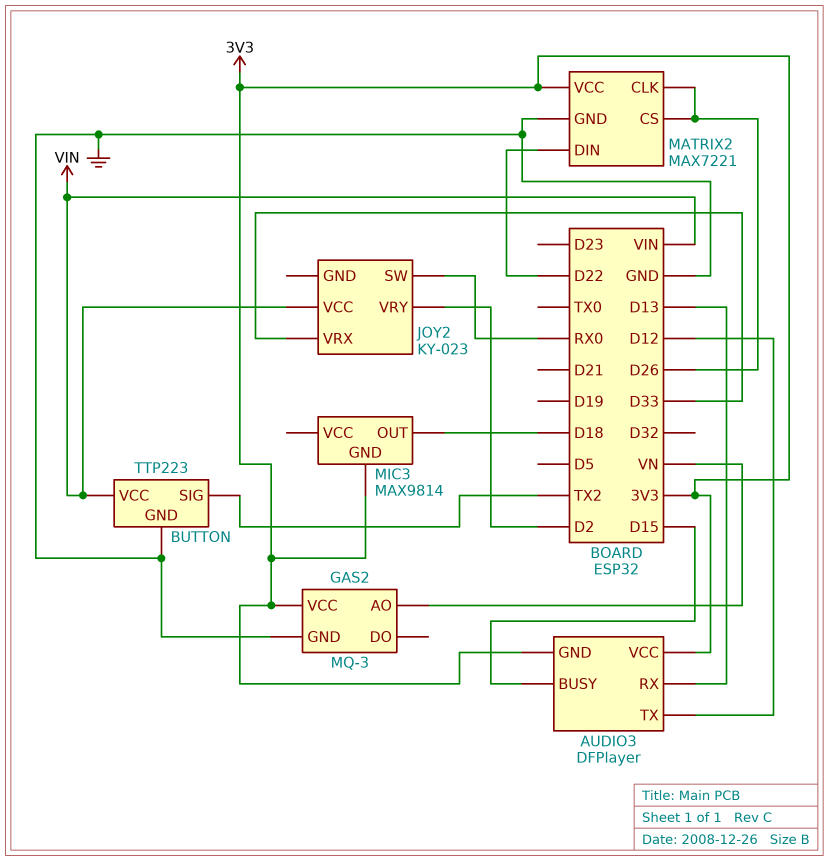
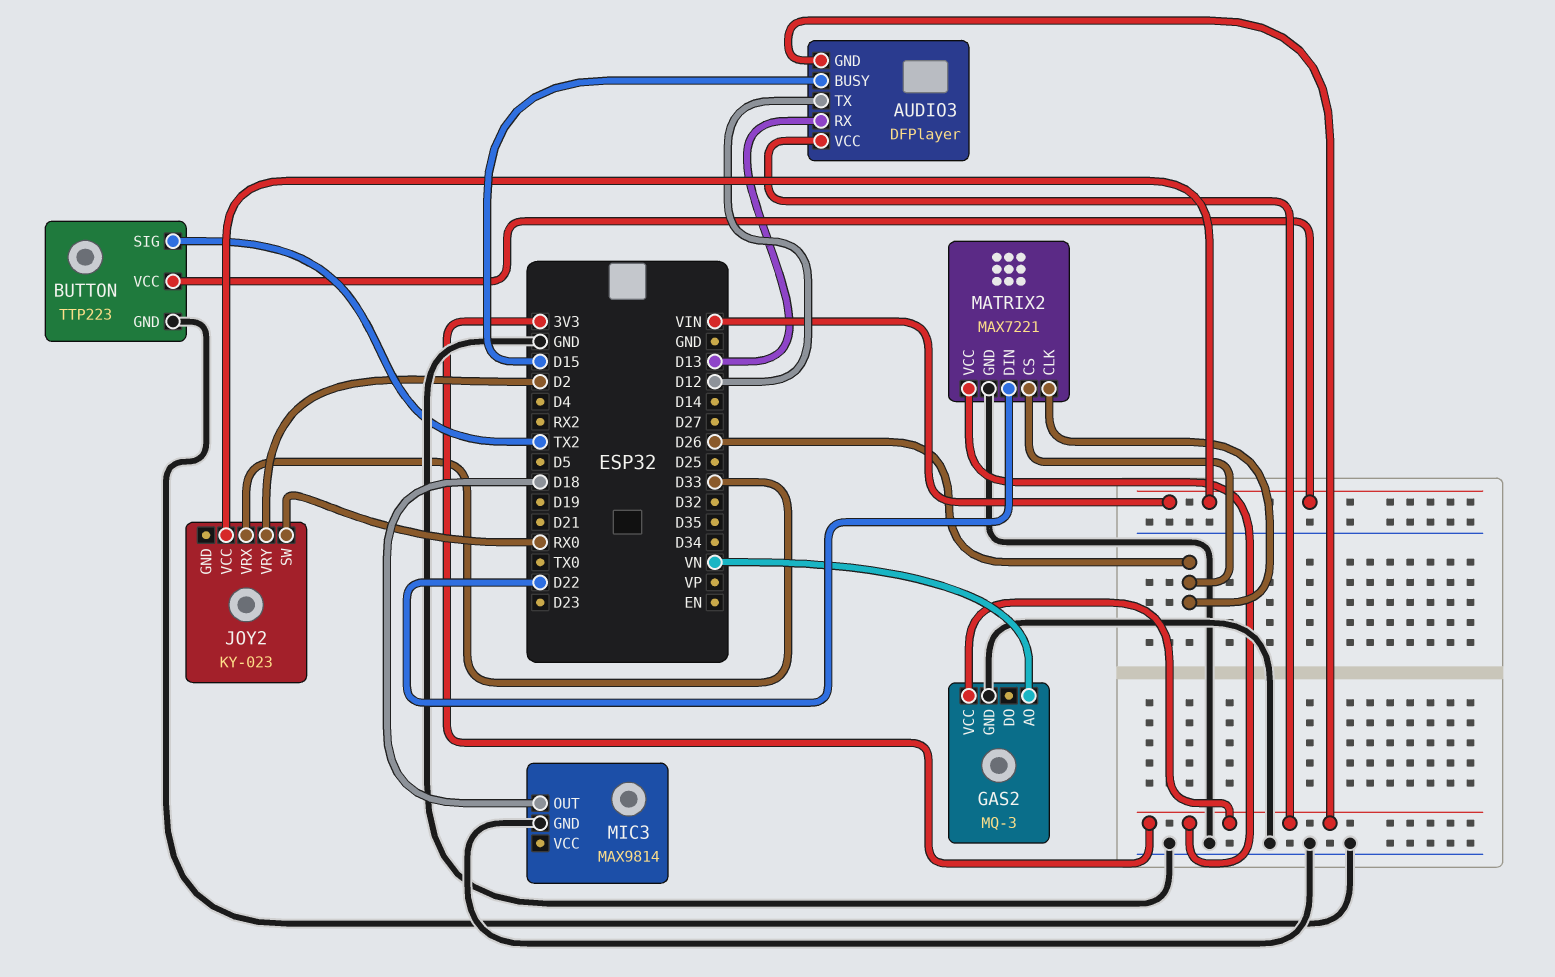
MIC3 pin GND: 3V3 -> GND

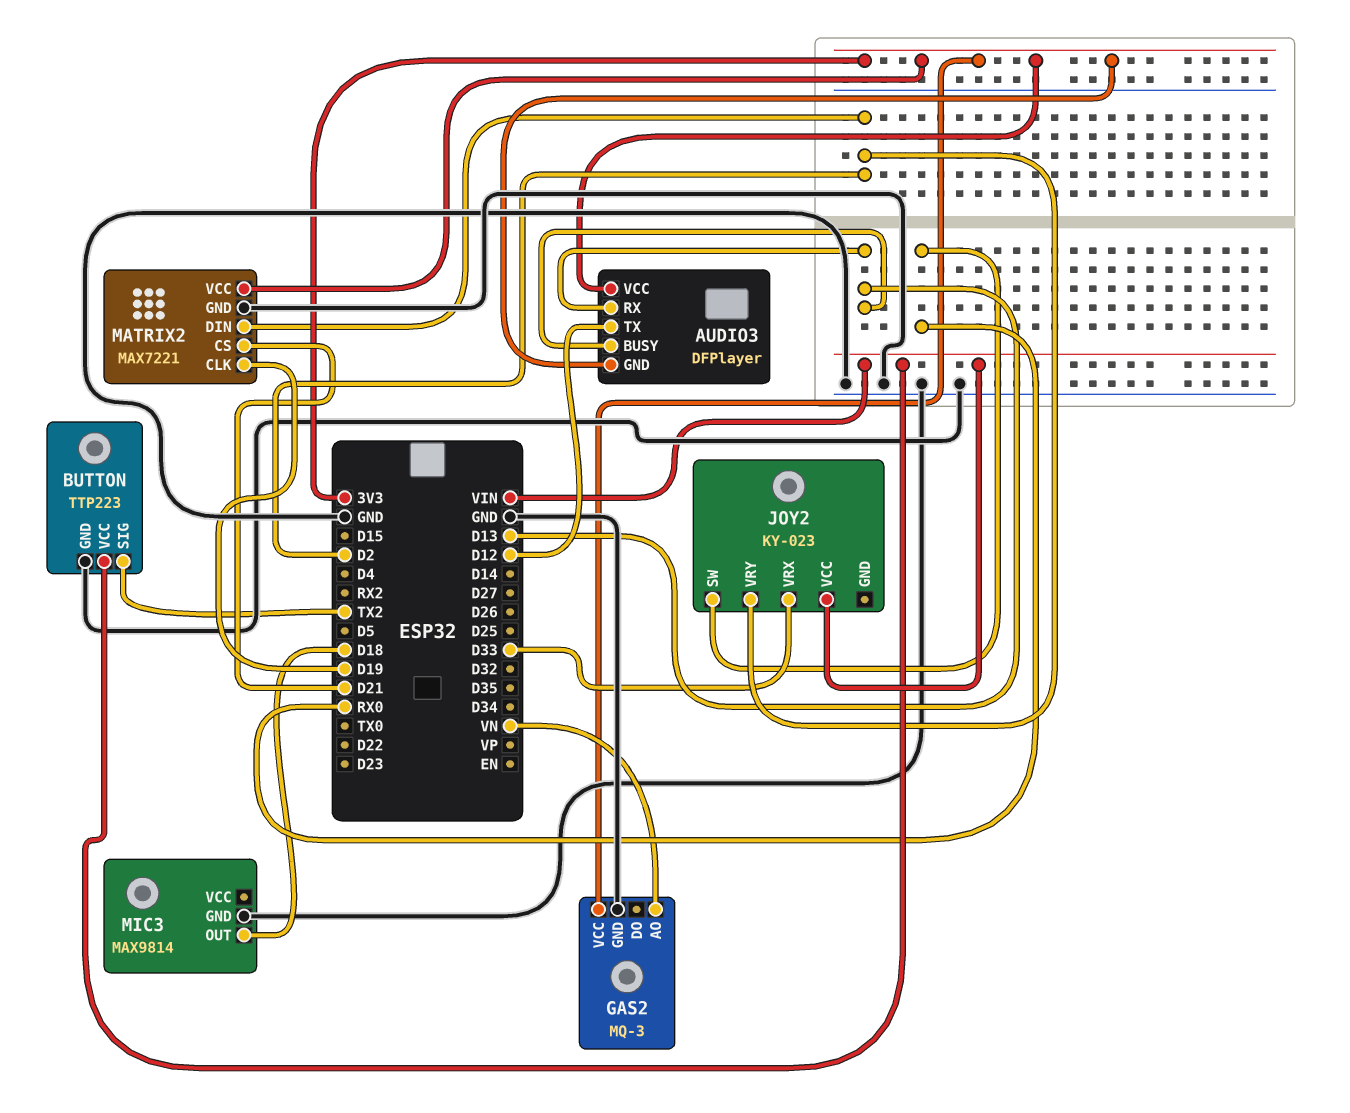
AUDIO3 pin BUSY: D15 -> D13
MATRIX2 pin CLK: D26 -> D19
MATRIX2 pin CS: D26 -> D21
MATRIX2 pin DIN: D22 -> D2

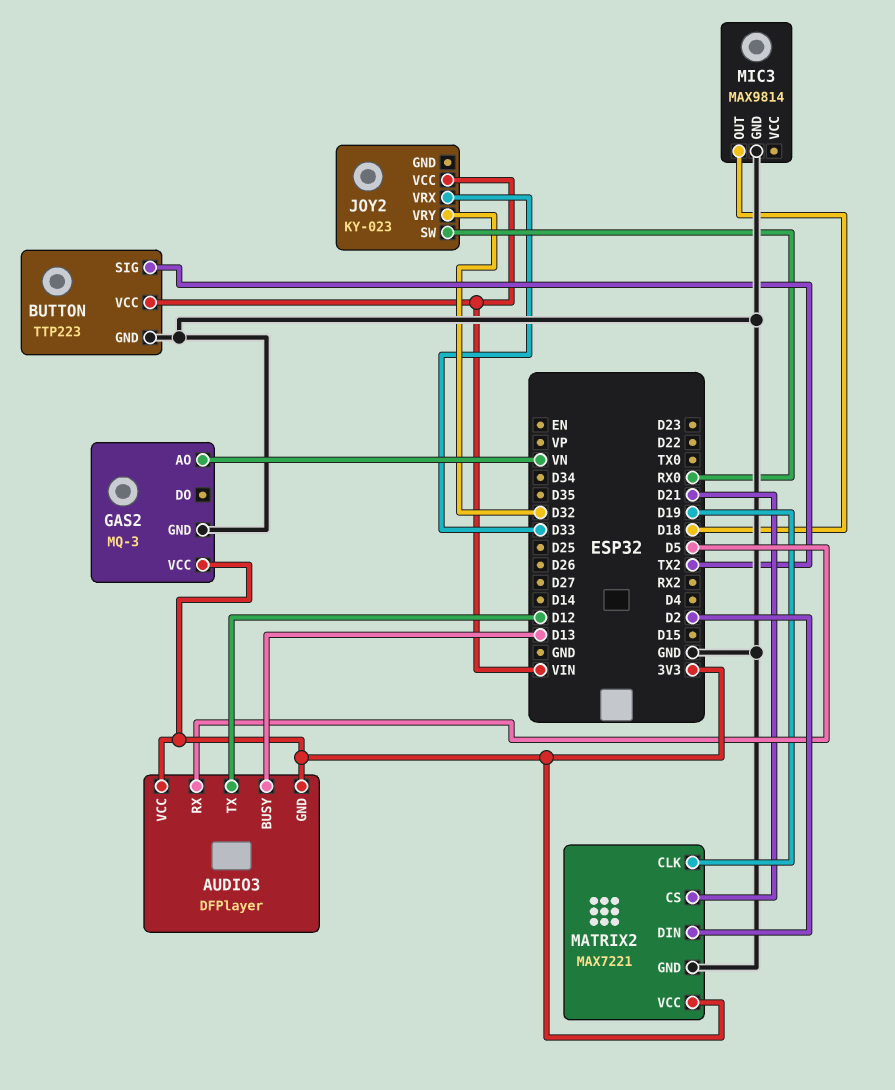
AUDIO3 pin RX: D13 -> D5
JOY2 pin VRY: D2 -> D32

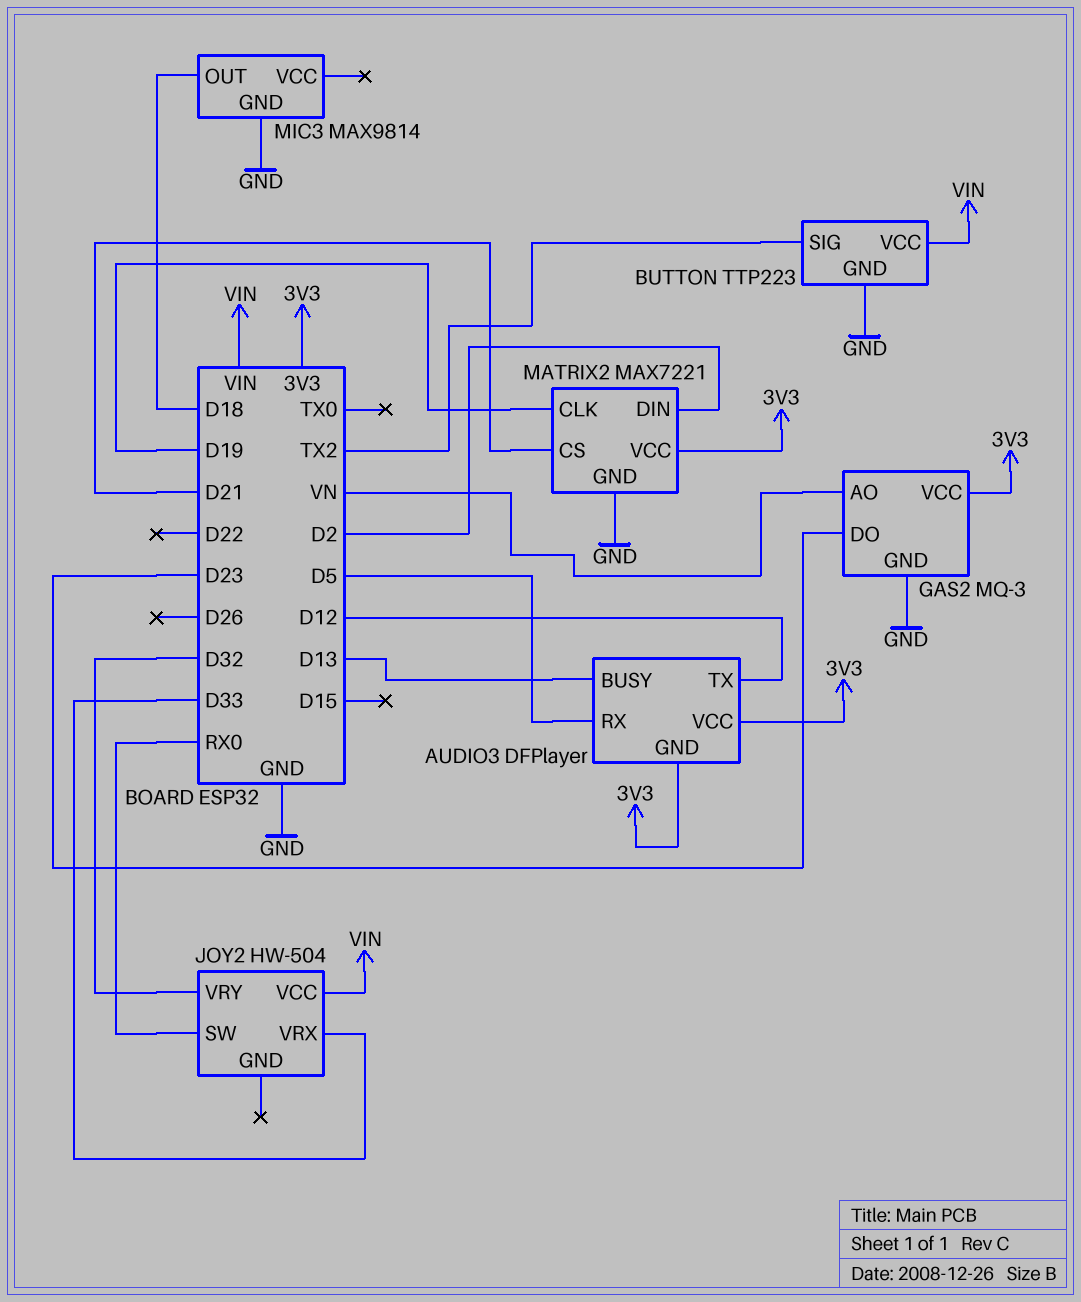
GAS2 pin DO: none -> D23
JOY2: KY-023 -> HW-504

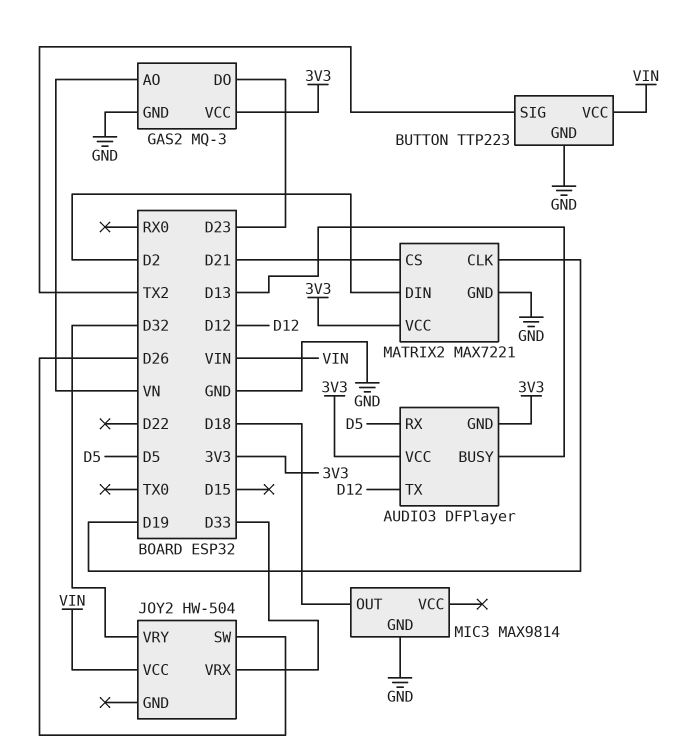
JOY2 pin SW: RX0 -> D26

